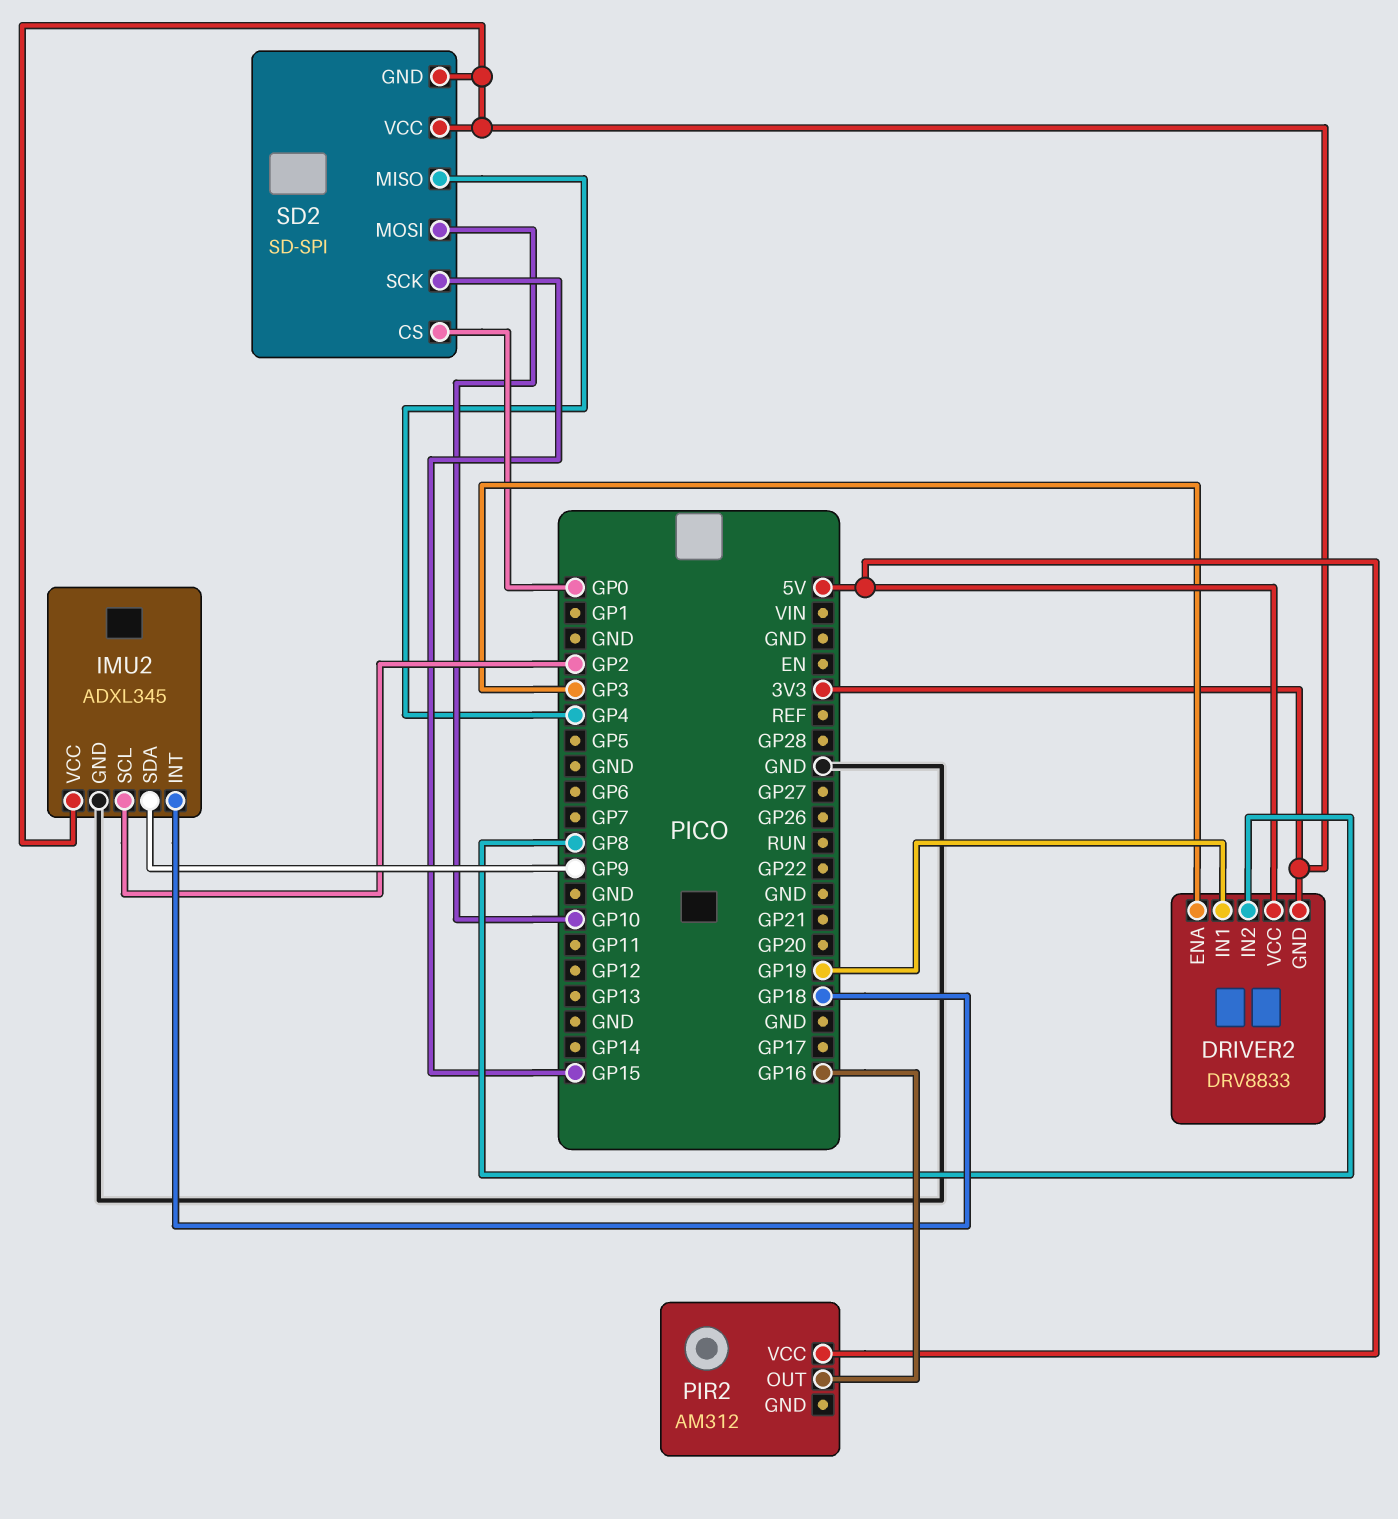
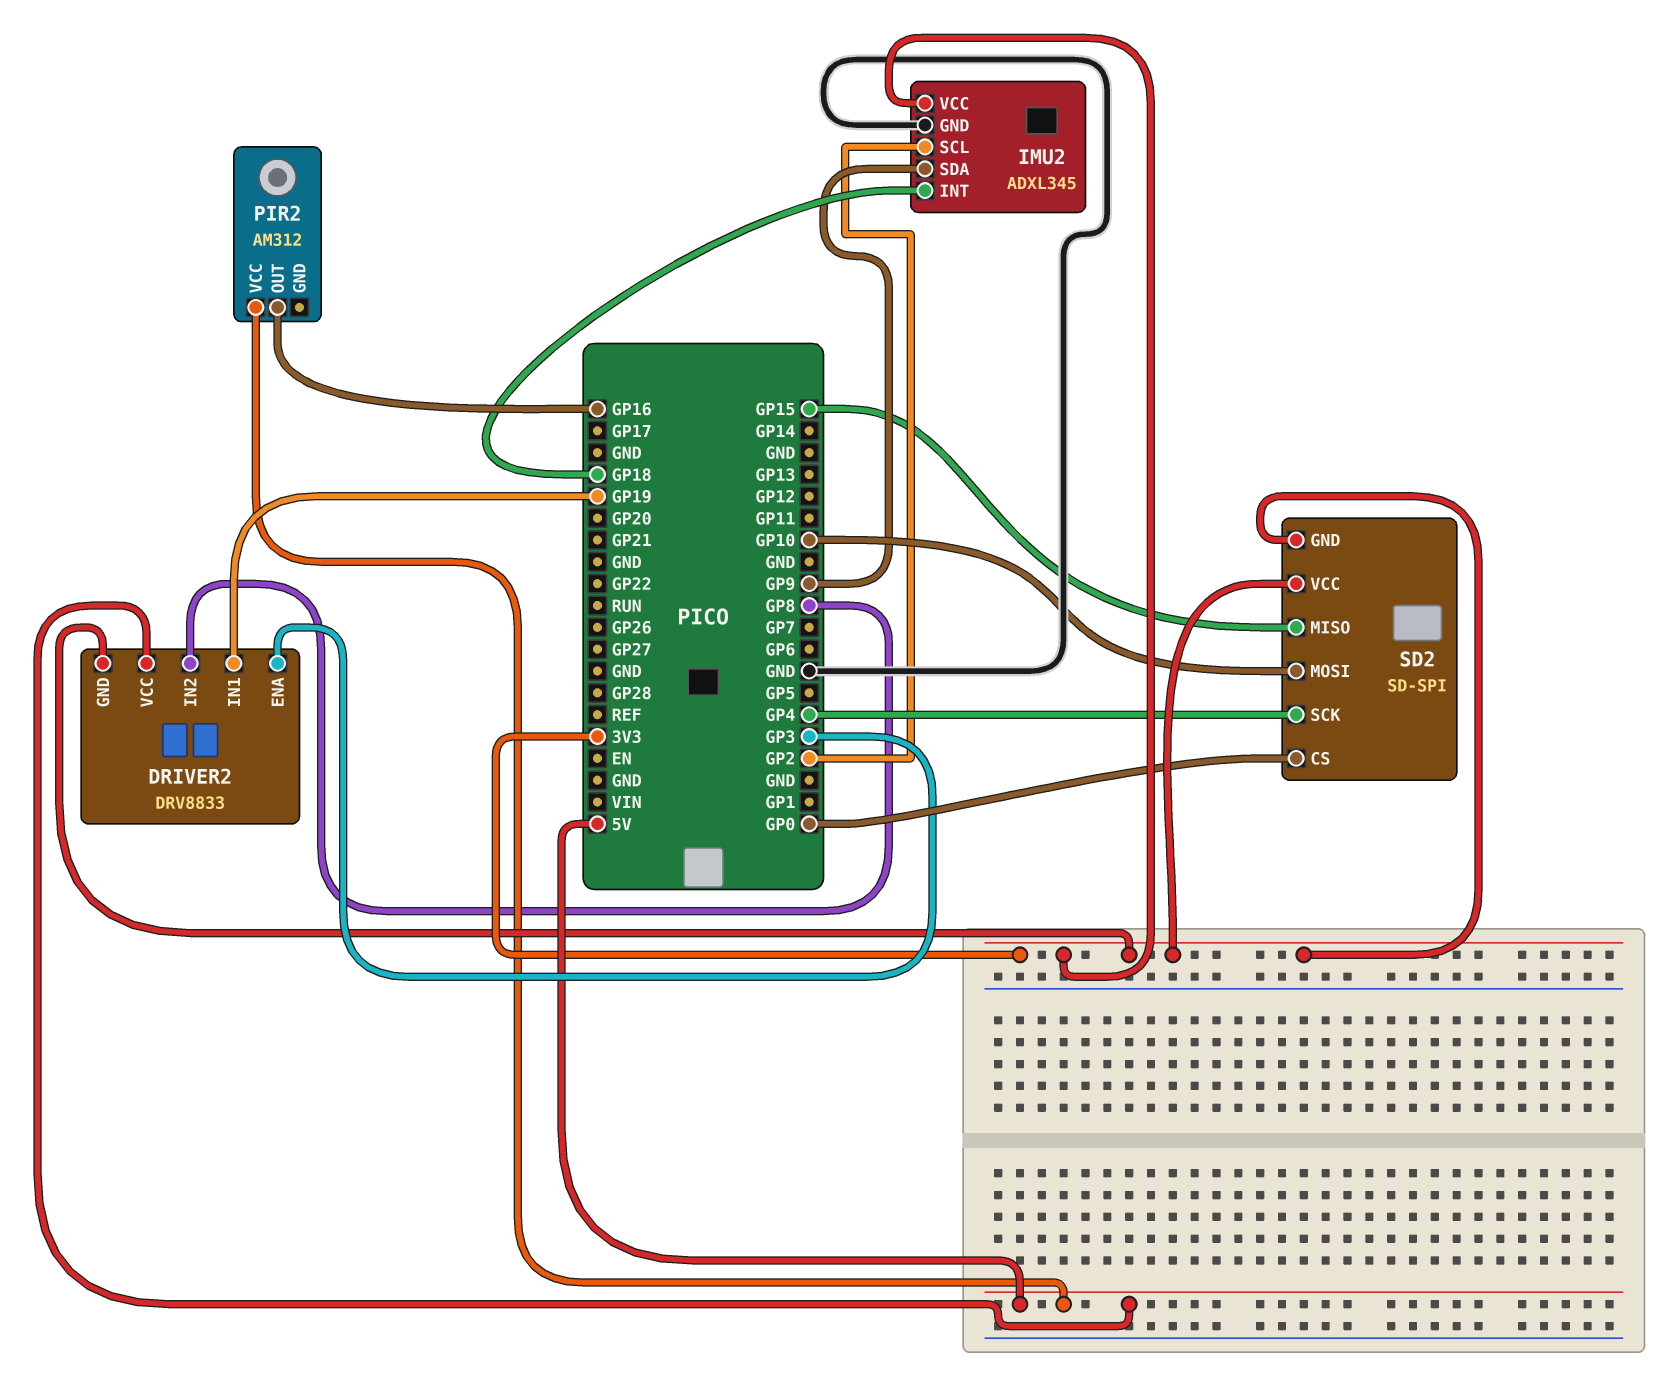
SD2 pin MISO: GP4 -> GP15
SD2 pin SCK: GP15 -> GP4

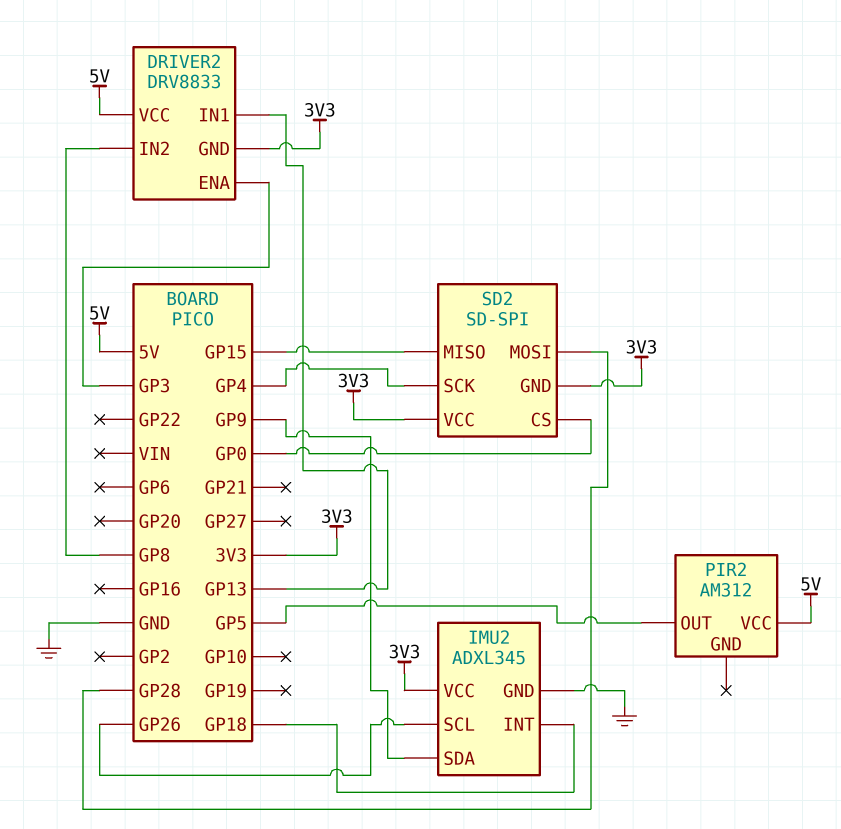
DRIVER2 pin IN1: GP19 -> GP13
IMU2 pin SCL: GP2 -> GP26
PIR2 pin OUT: GP16 -> GP5
SD2 pin MOSI: GP10 -> GP28

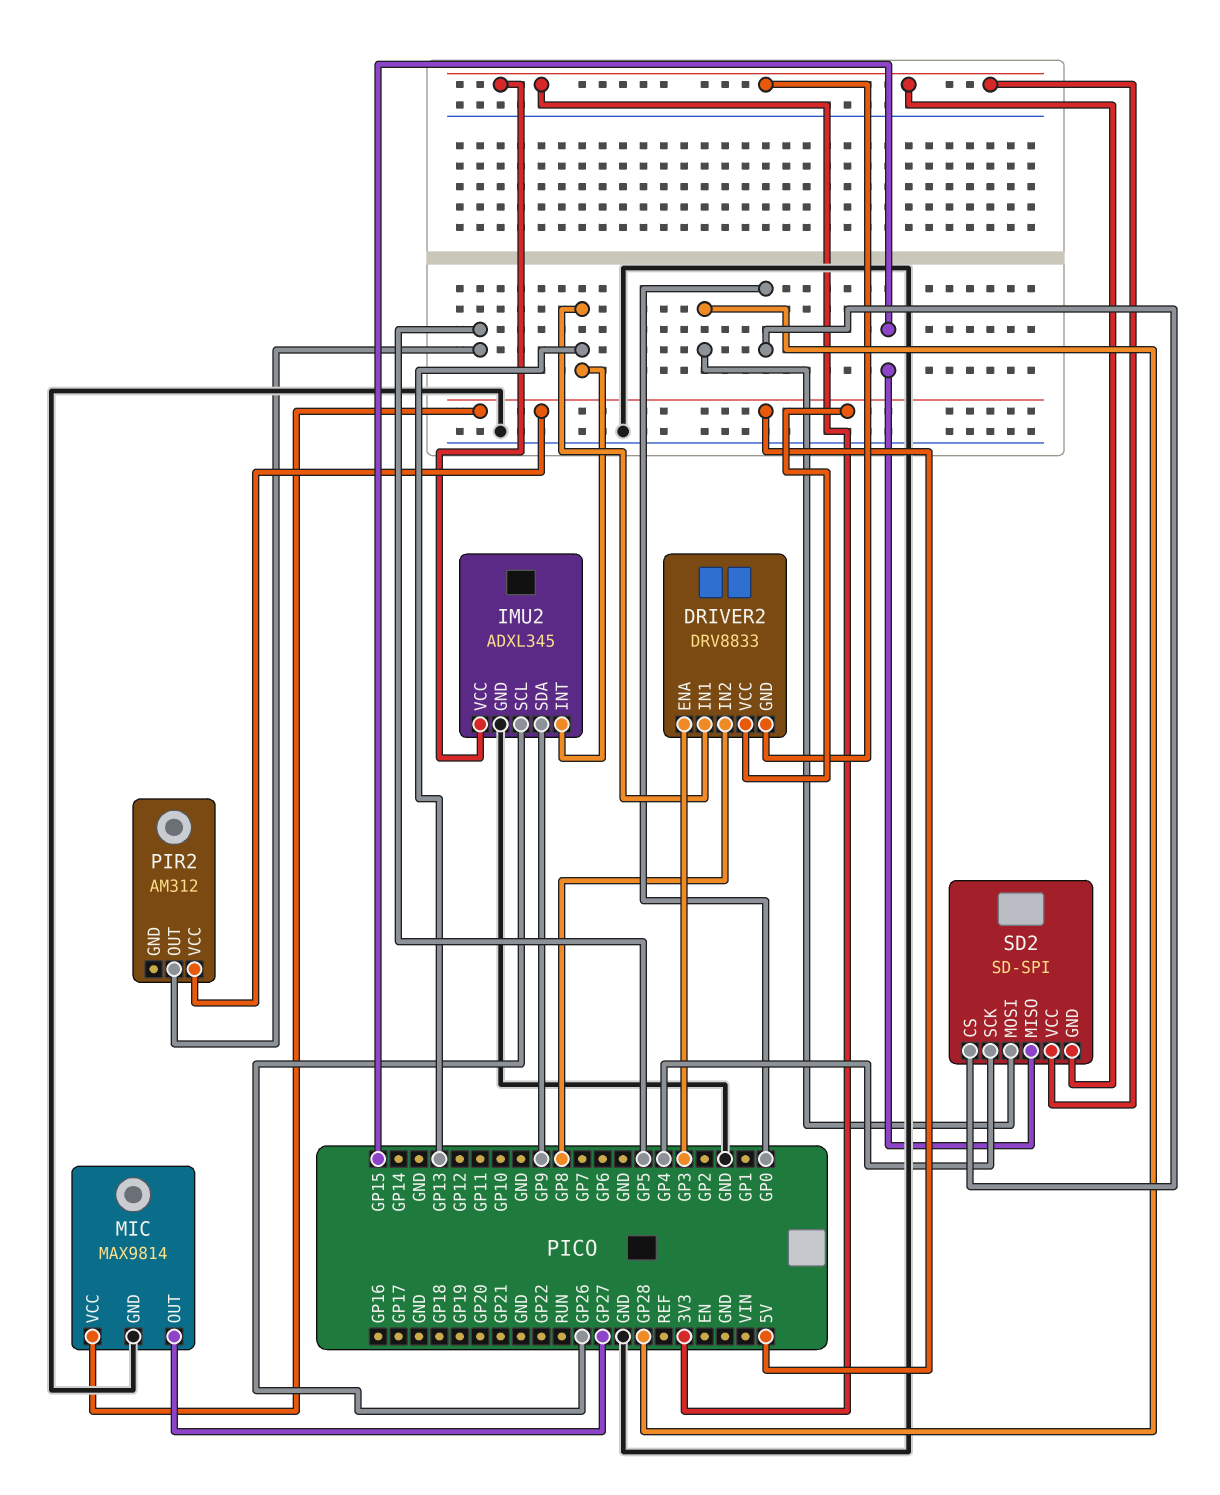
IMU2 pin INT: GP18 -> GP13
MIC: none -> MAX9814
MIC pin GND: none -> GND
MIC pin OUT: none -> GP27
MIC pin VCC: none -> 5V

